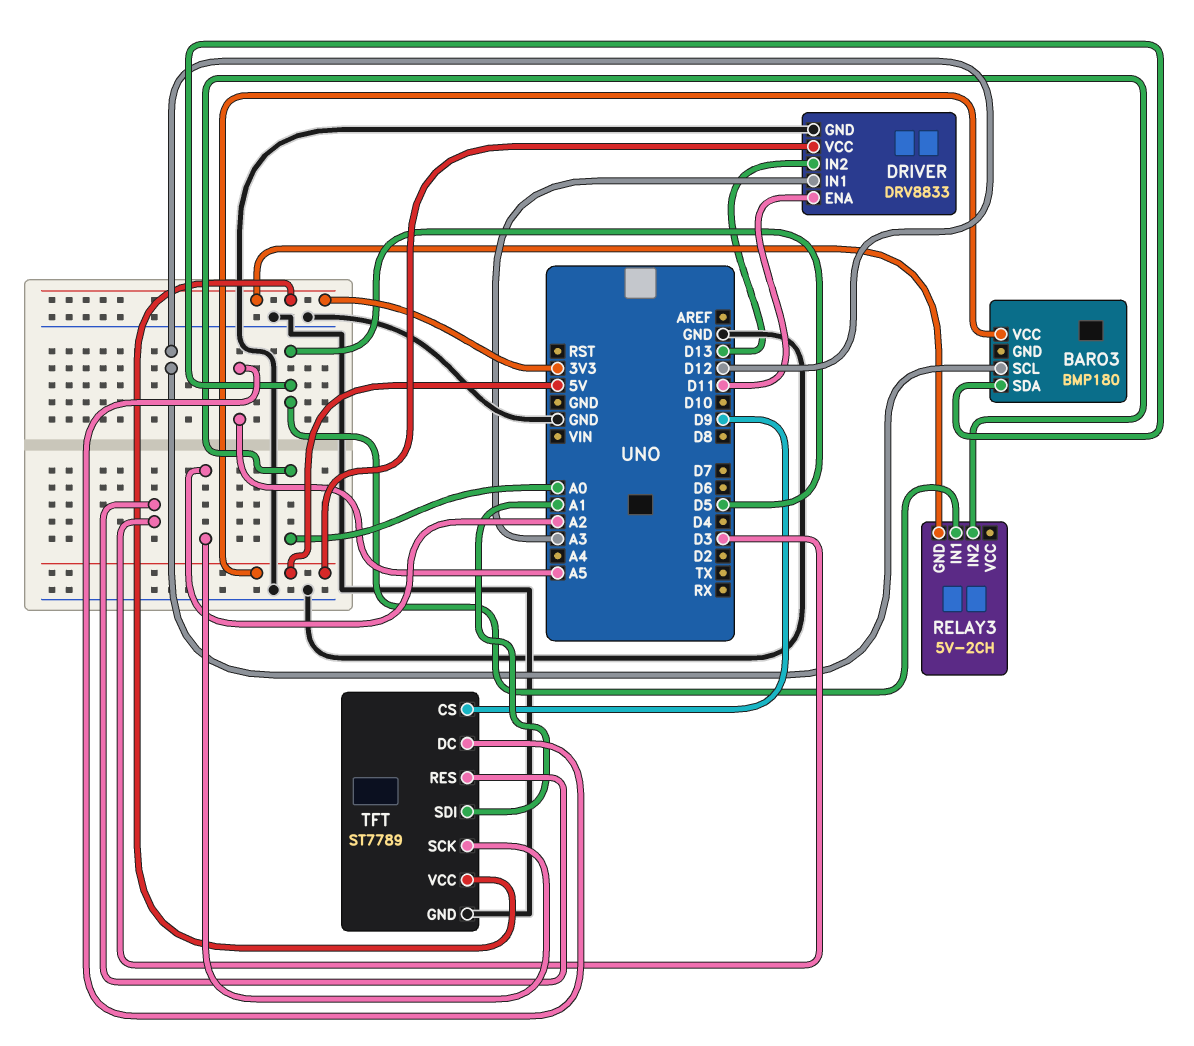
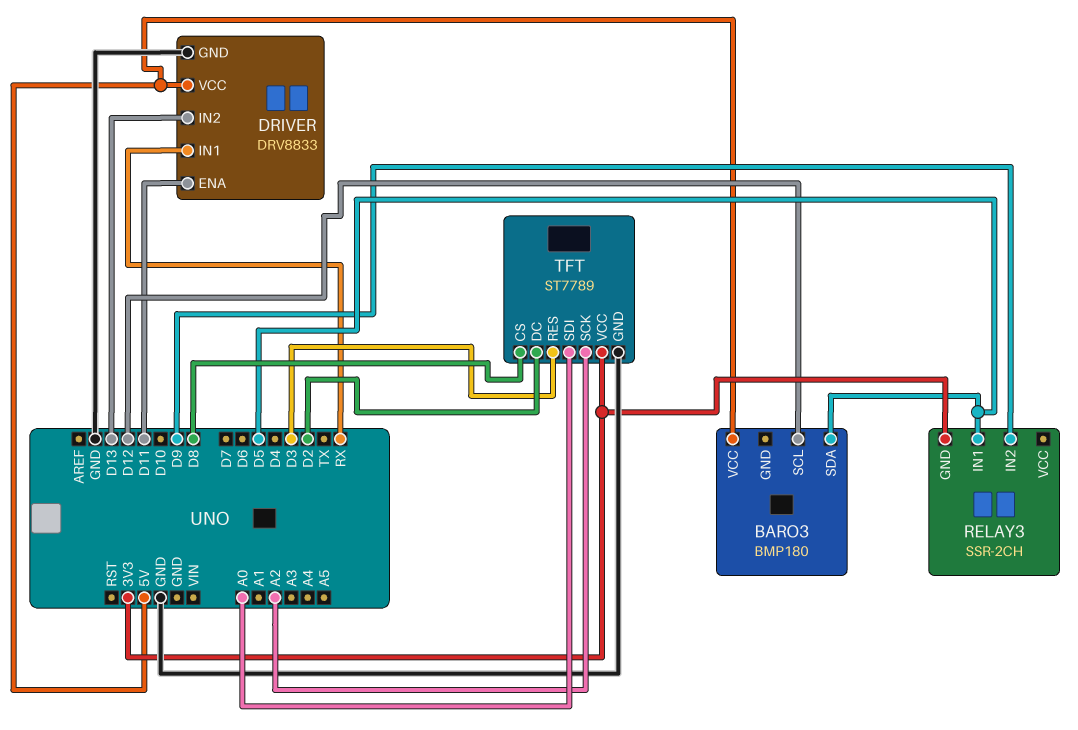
DRIVER pin IN1: A3 -> RX
RELAY3: 5V-2CH -> SSR-2CH
RELAY3 pin IN2: A0 -> D9
TFT pin CS: D9 -> D8
TFT pin DC: A5 -> D2
TFT pin SDI: A1 -> A0

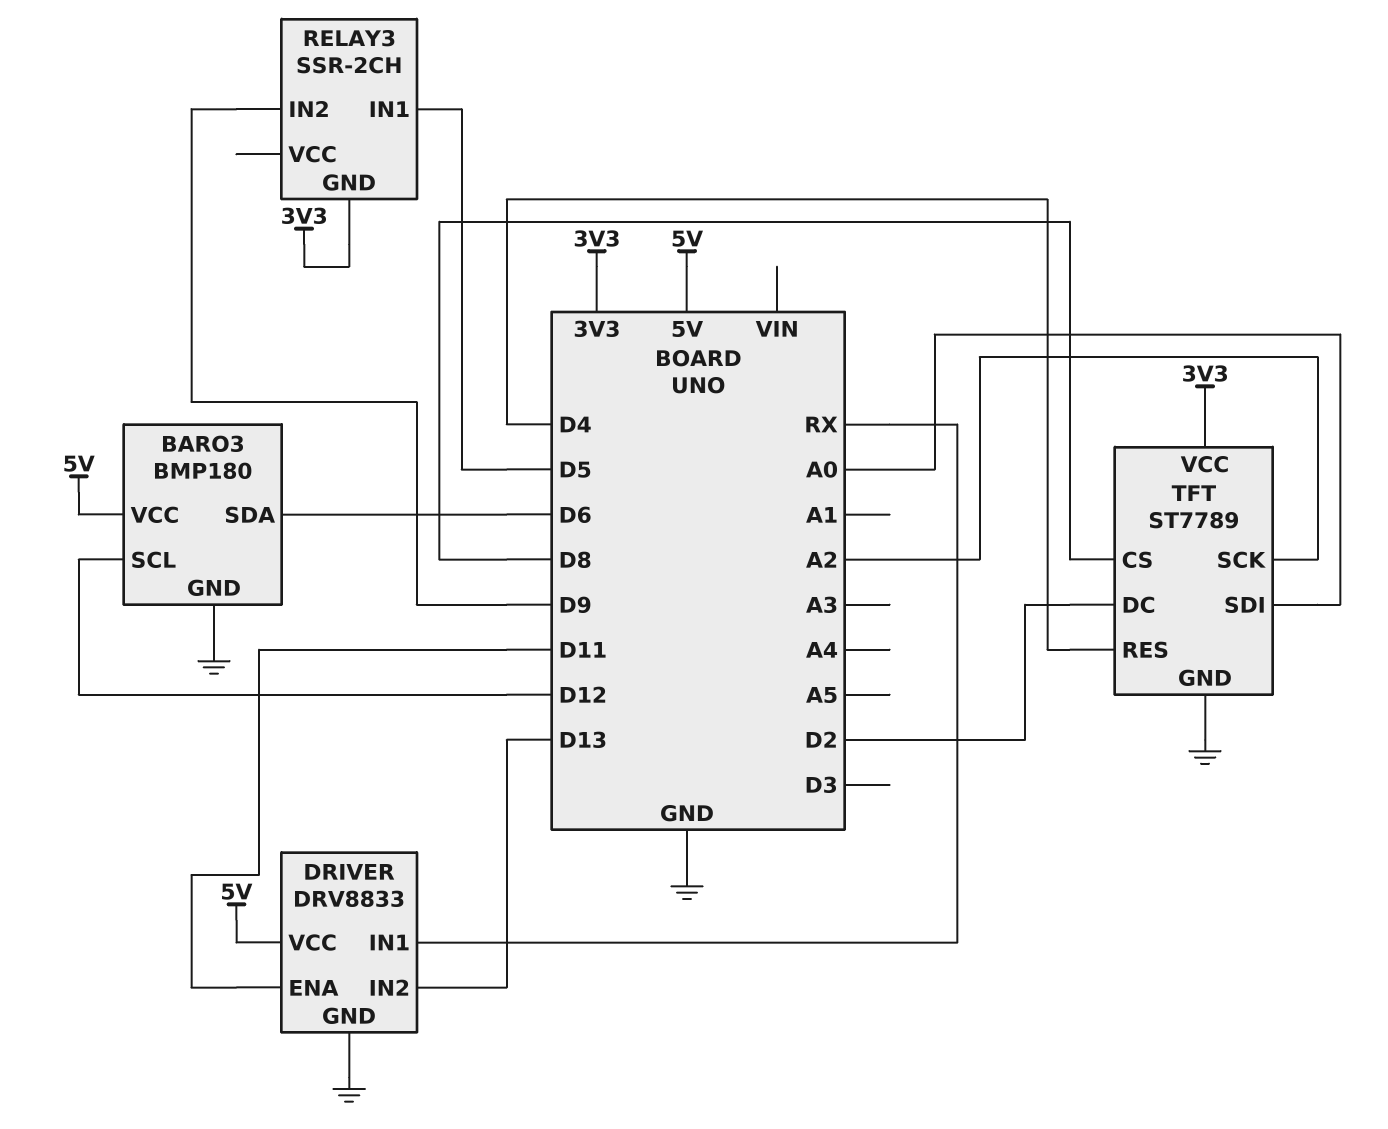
BARO3 pin GND: none -> GND
BARO3 pin SDA: D5 -> D6
TFT pin RES: D3 -> D4

